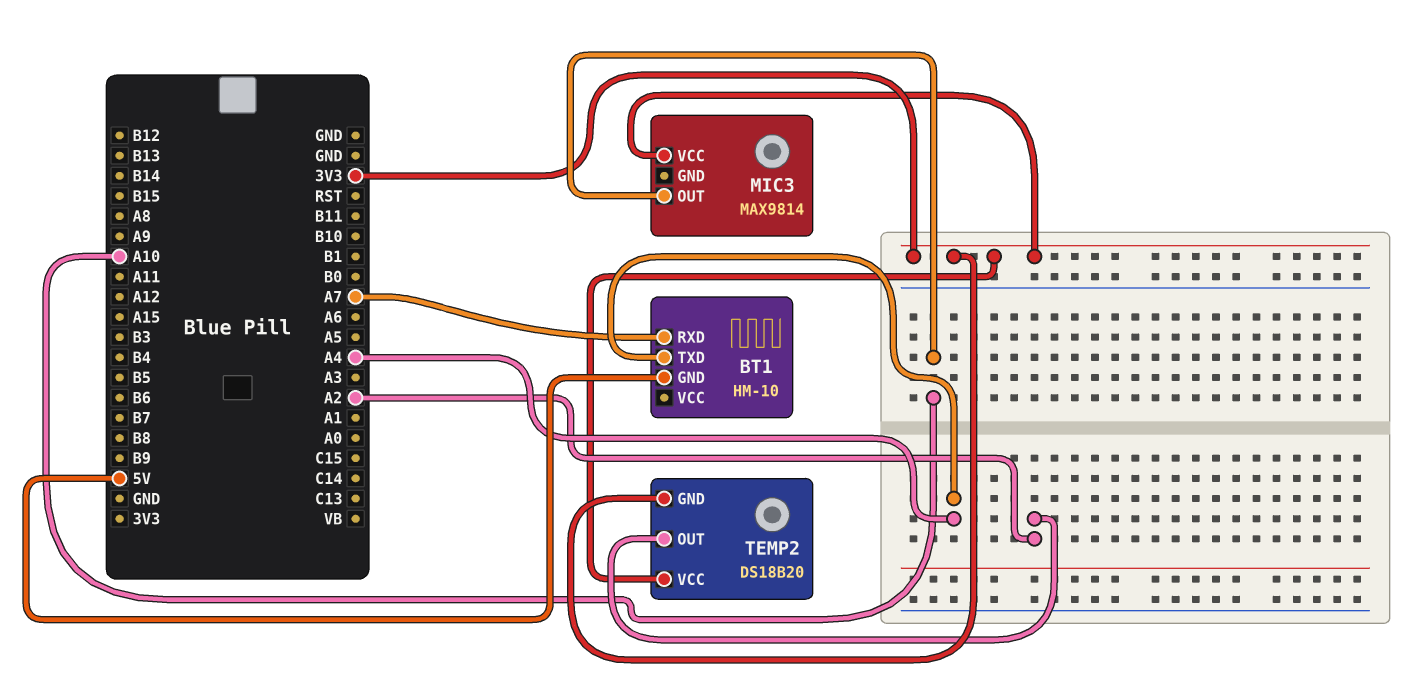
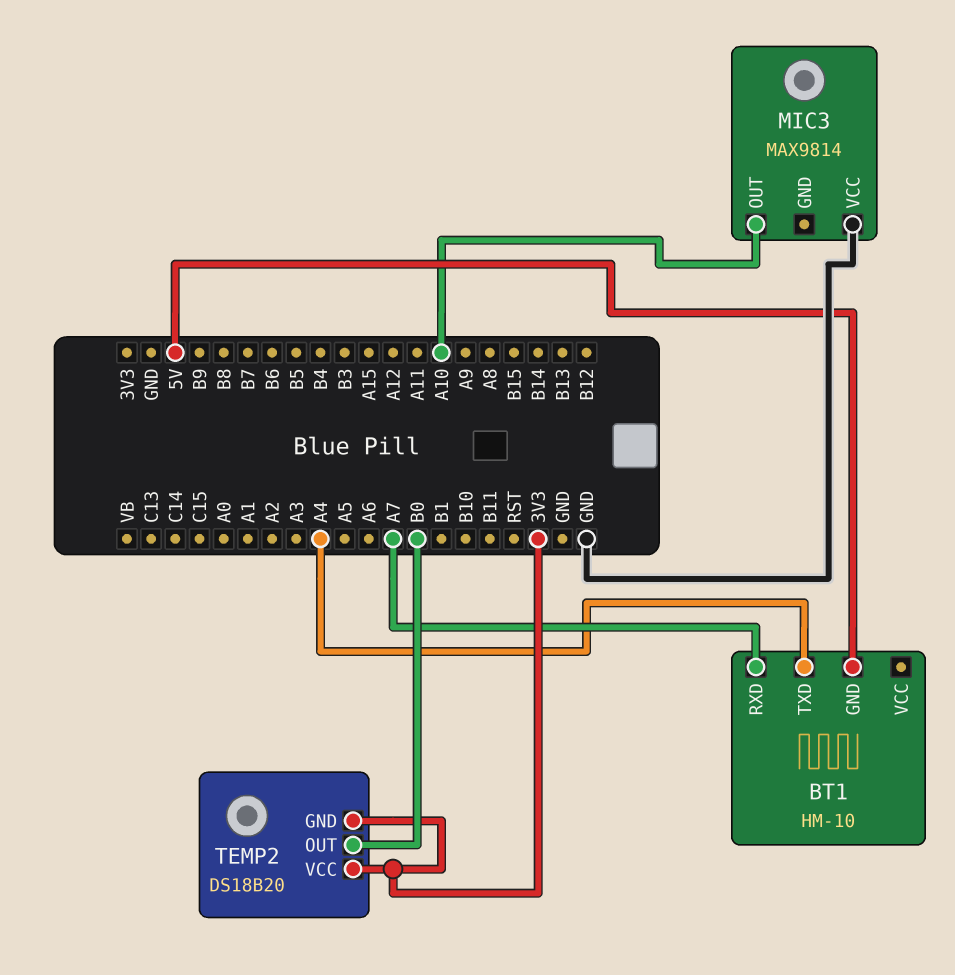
MIC3 pin VCC: 3V3 -> GND
TEMP2 pin OUT: A2 -> B0

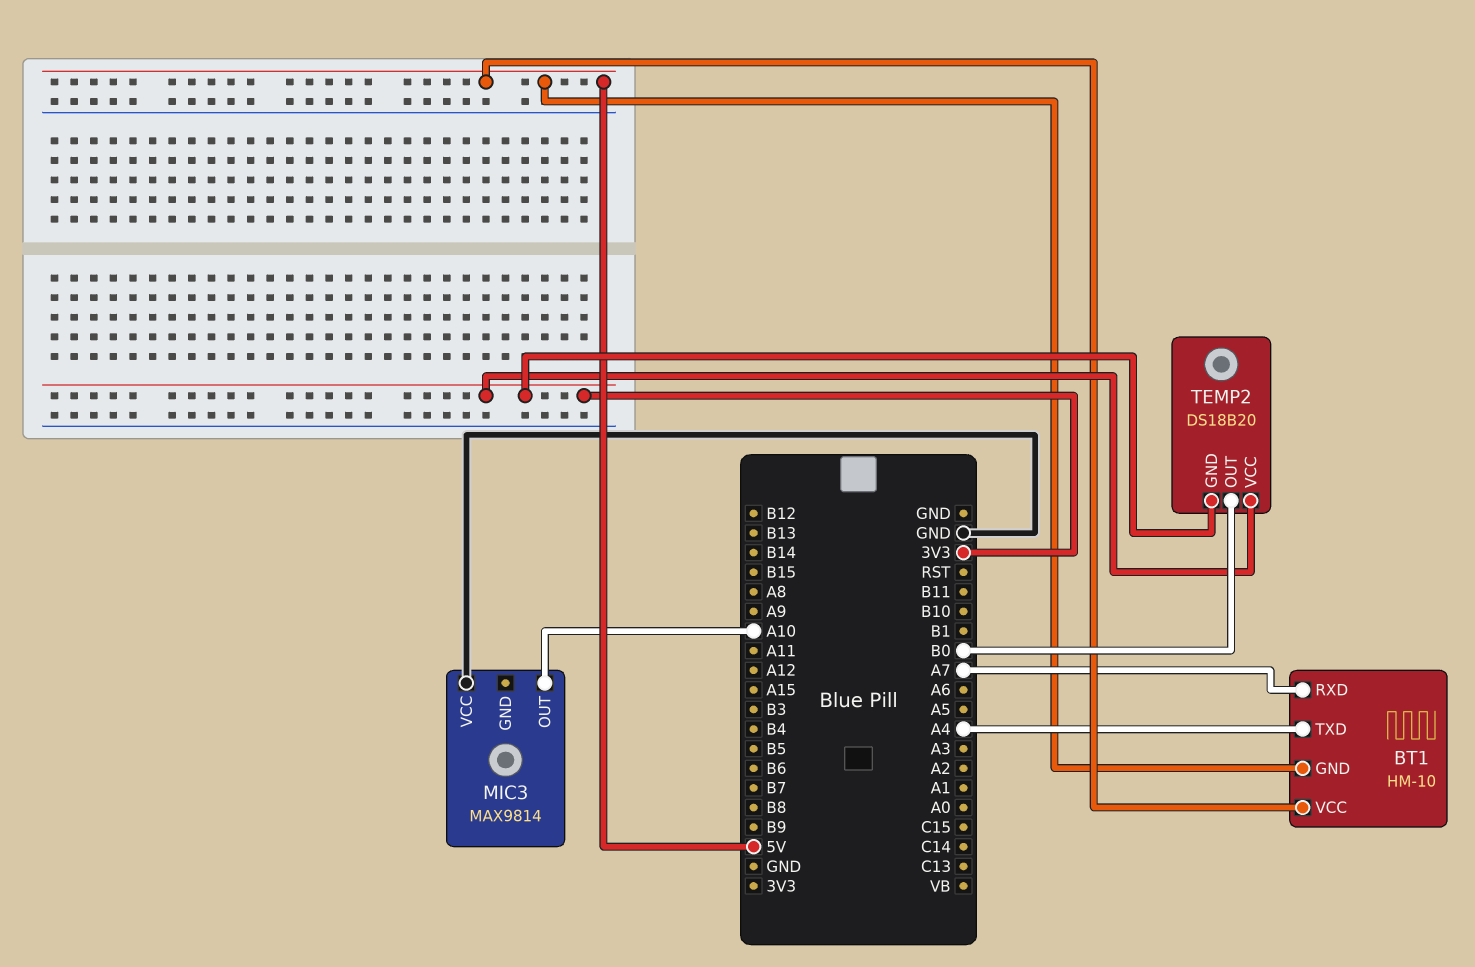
BT1 pin VCC: none -> 5V

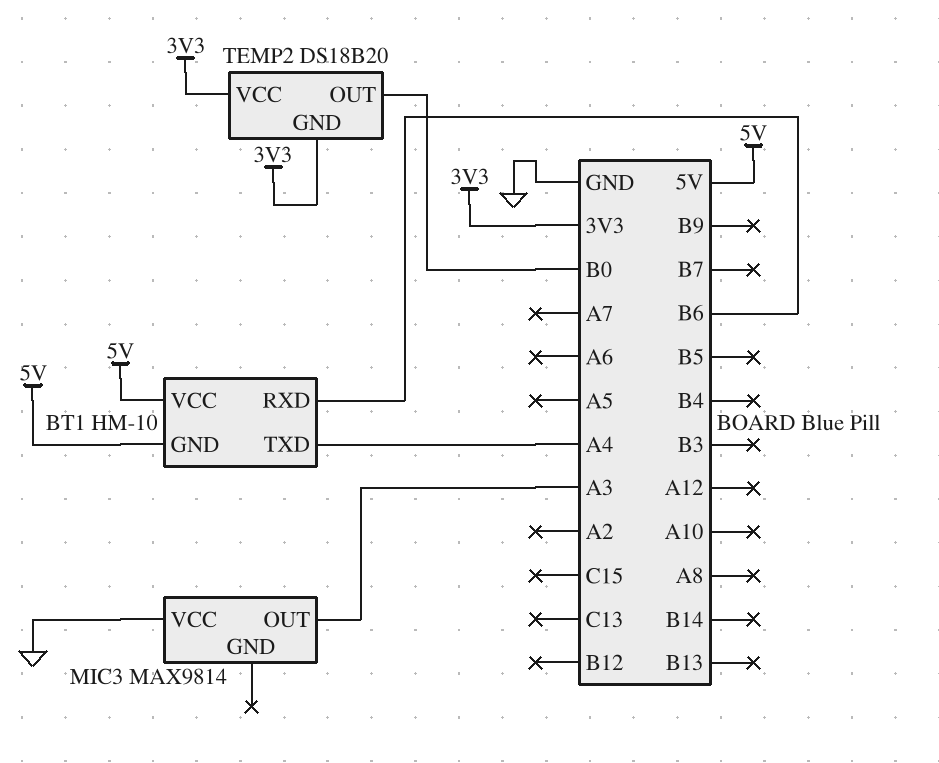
BT1 pin RXD: A7 -> B6
MIC3 pin OUT: A10 -> A3

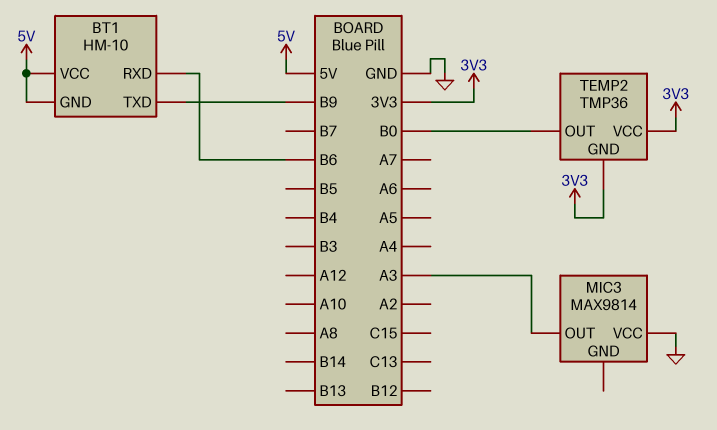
BT1 pin TXD: A4 -> B9
TEMP2: DS18B20 -> TMP36

